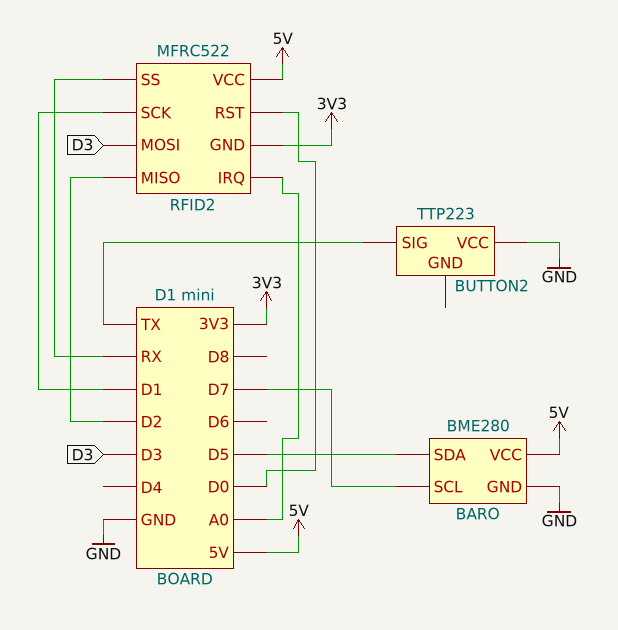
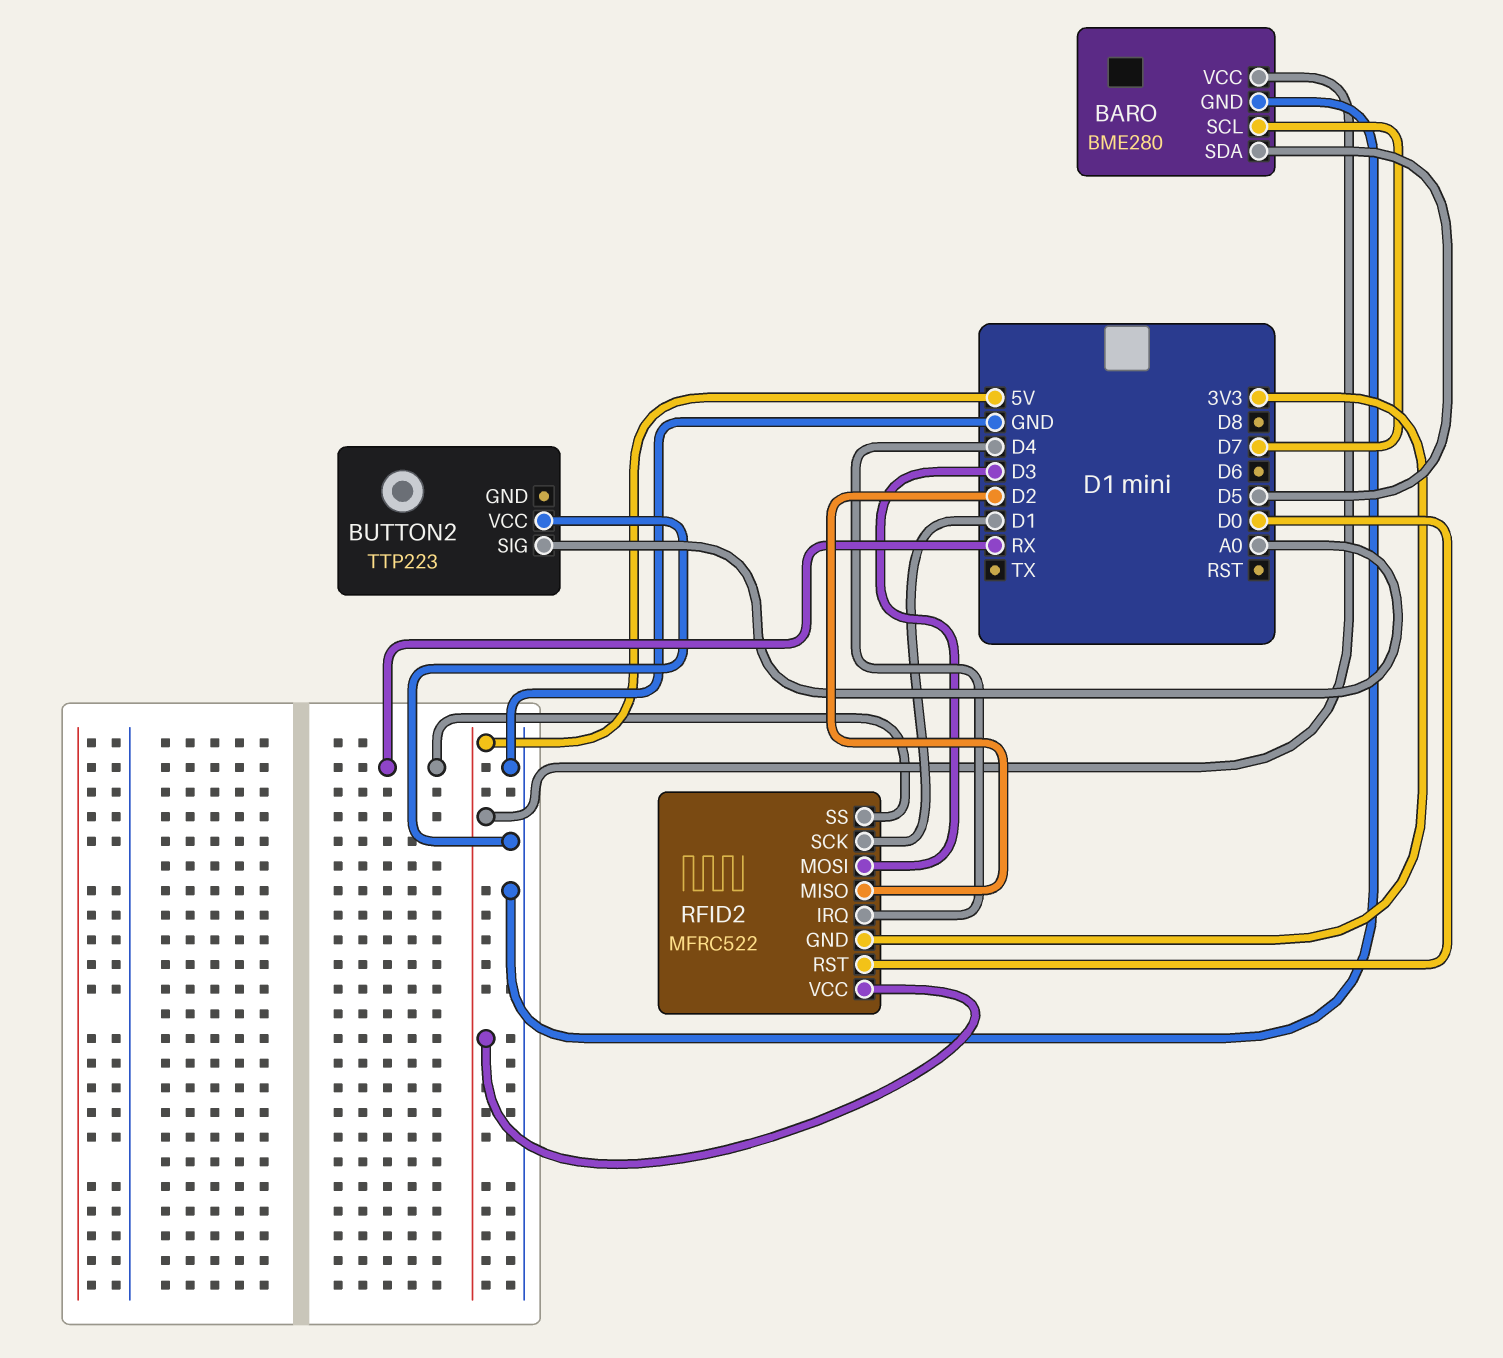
BUTTON2 pin SIG: TX -> A0
RFID2 pin IRQ: A0 -> D4

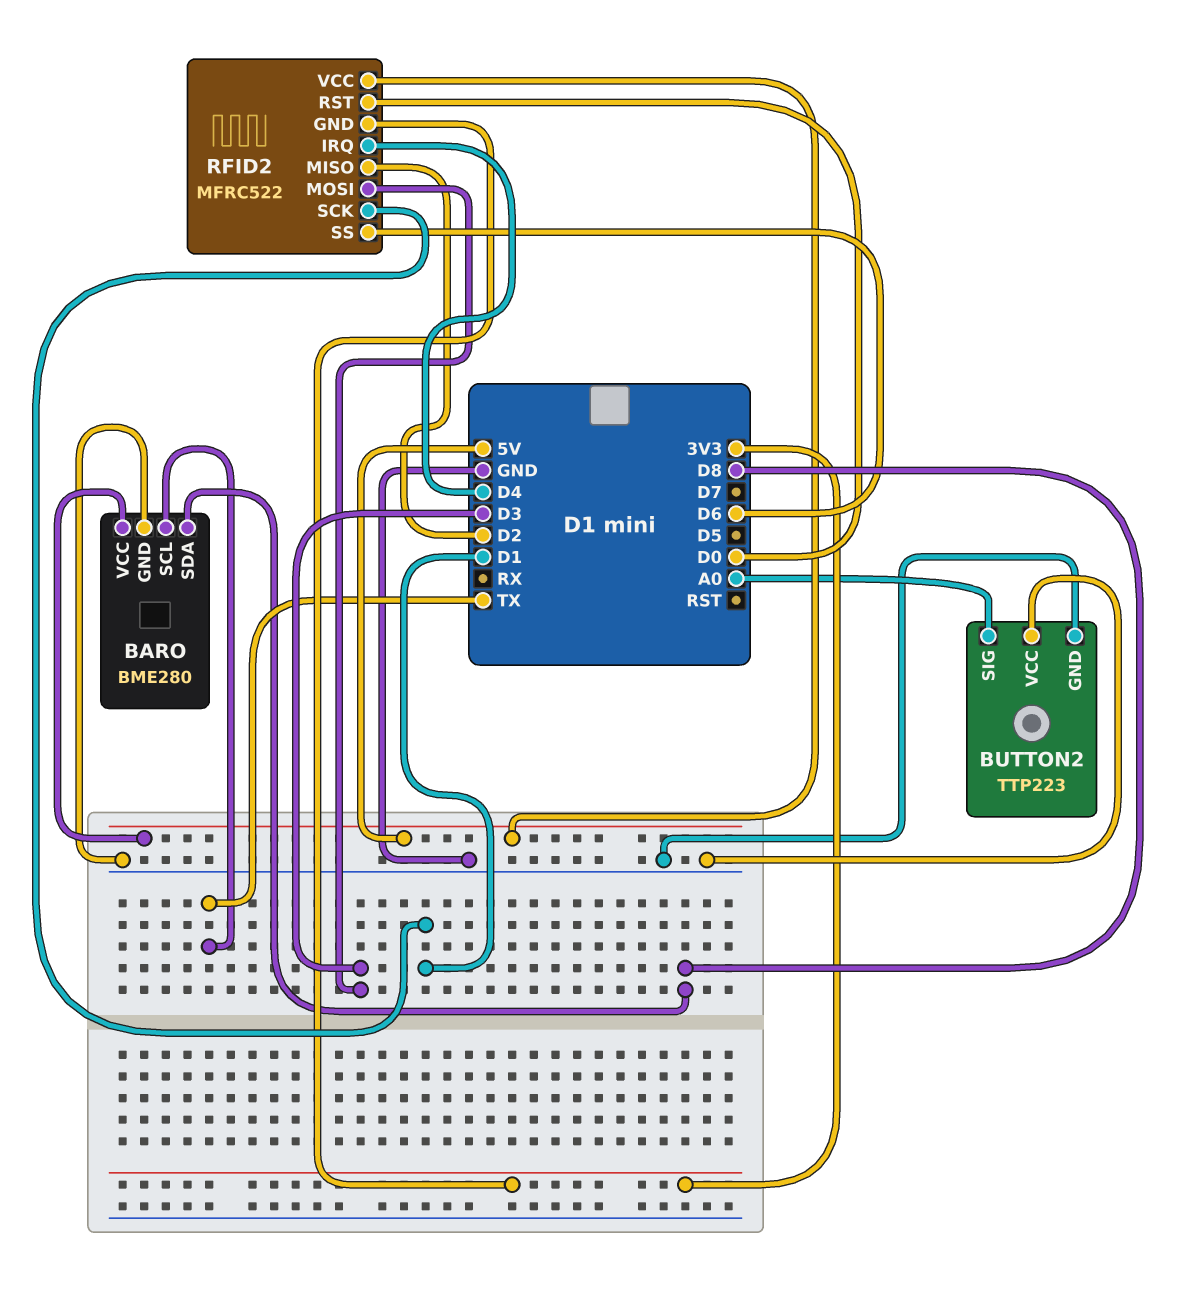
BARO pin SCL: D7 -> TX
BARO pin SDA: D5 -> D8
BUTTON2 pin GND: none -> GND
RFID2 pin SS: RX -> D6

